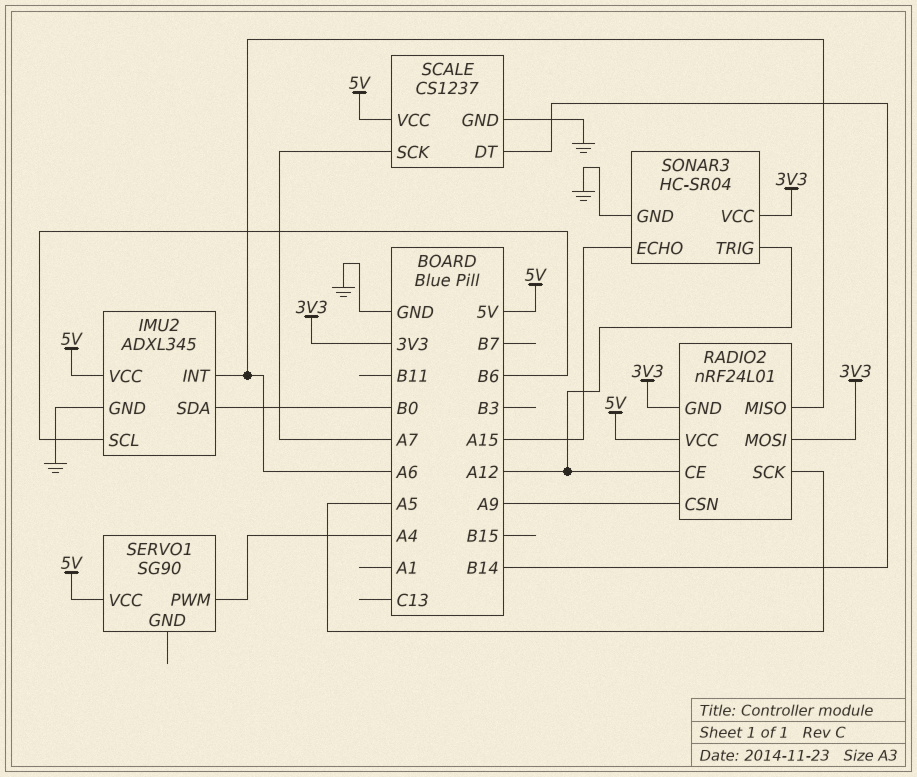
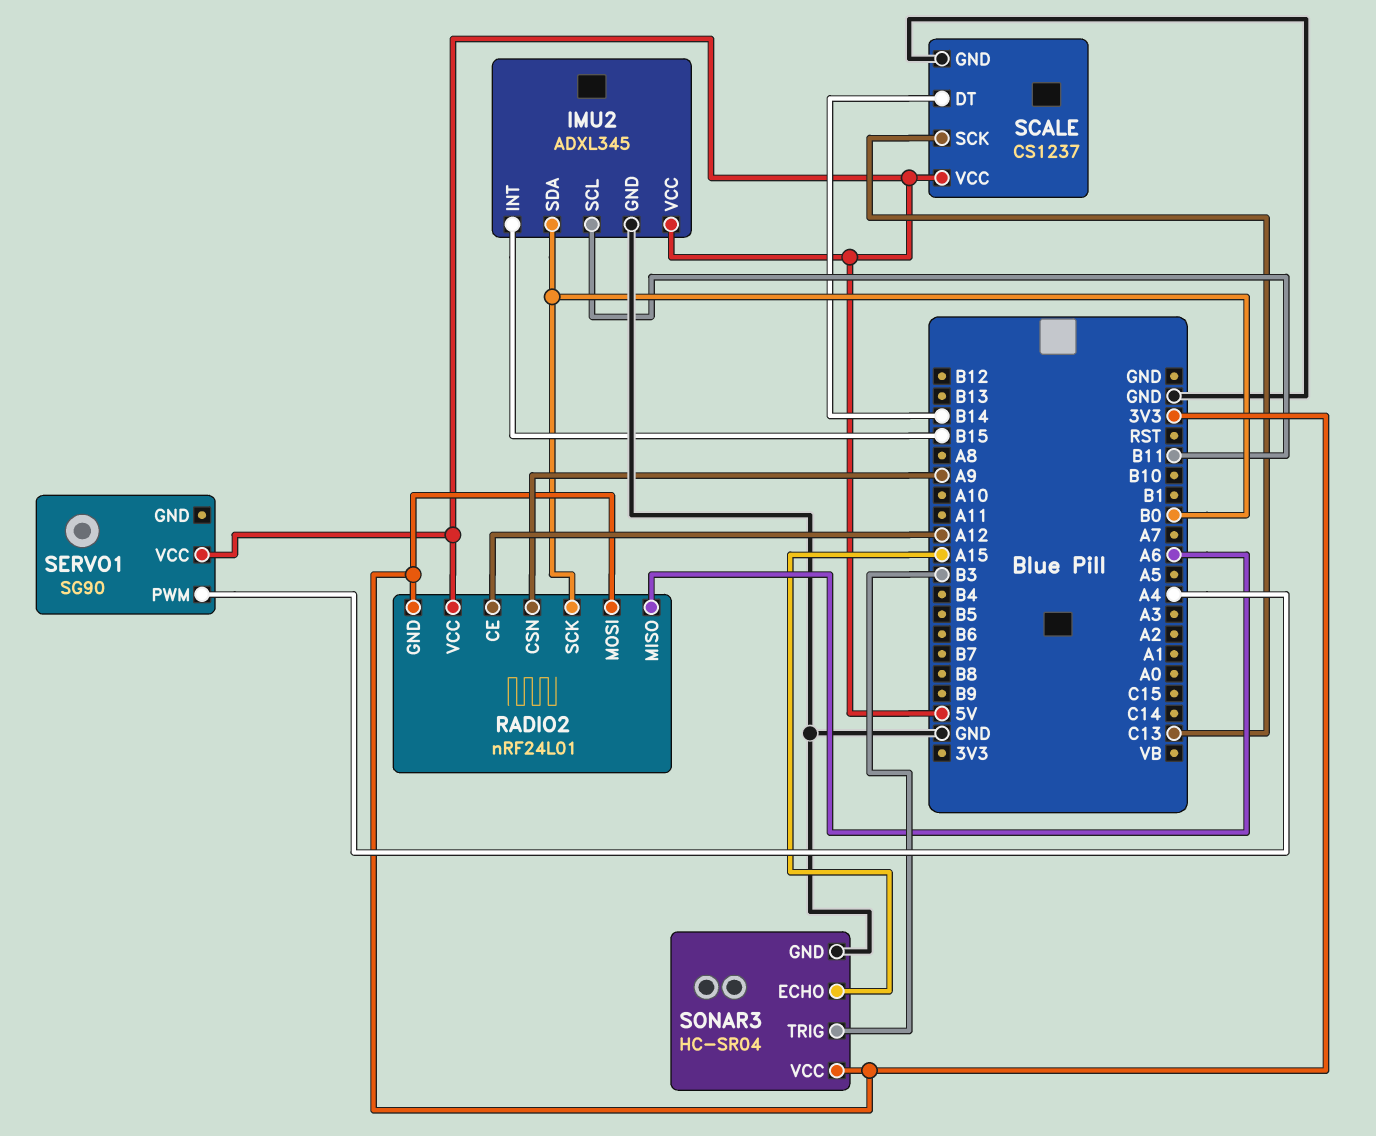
IMU2 pin INT: A6 -> B15
IMU2 pin SCL: B6 -> B11
RADIO2 pin SCK: A5 -> B0
SCALE pin SCK: A7 -> C13
SONAR3 pin TRIG: A12 -> B3

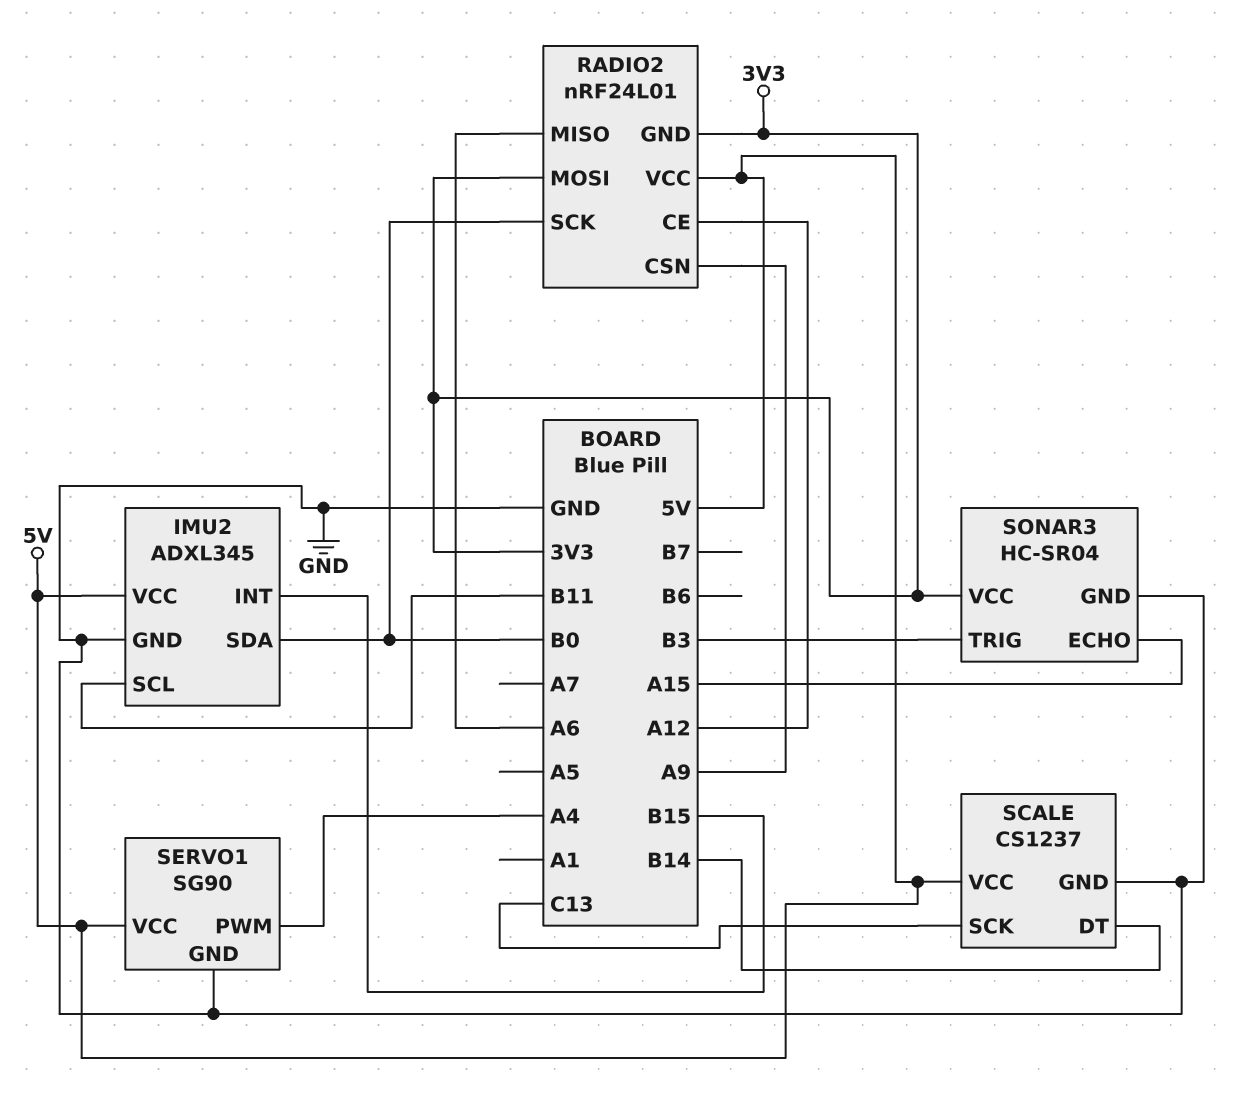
SERVO1 pin GND: none -> GND

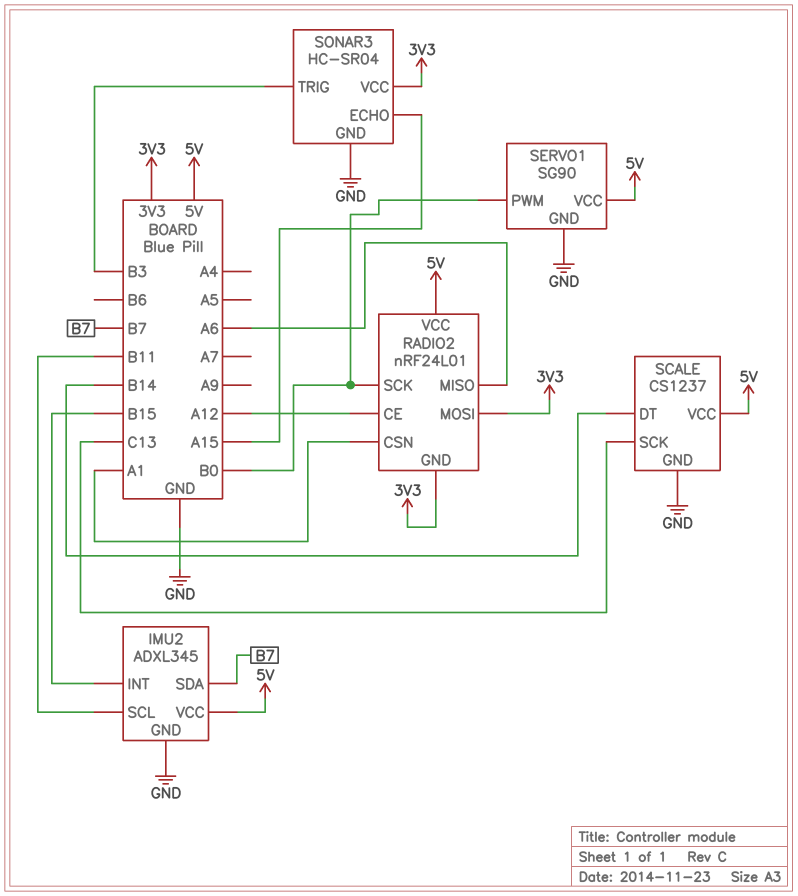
IMU2 pin SDA: B0 -> B7
RADIO2 pin CSN: A9 -> A1
SERVO1 pin PWM: A4 -> B0

